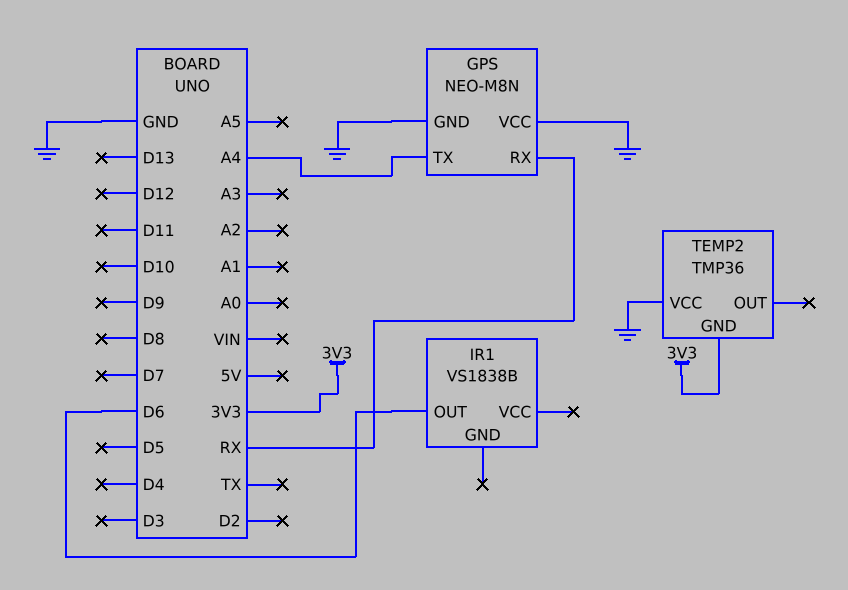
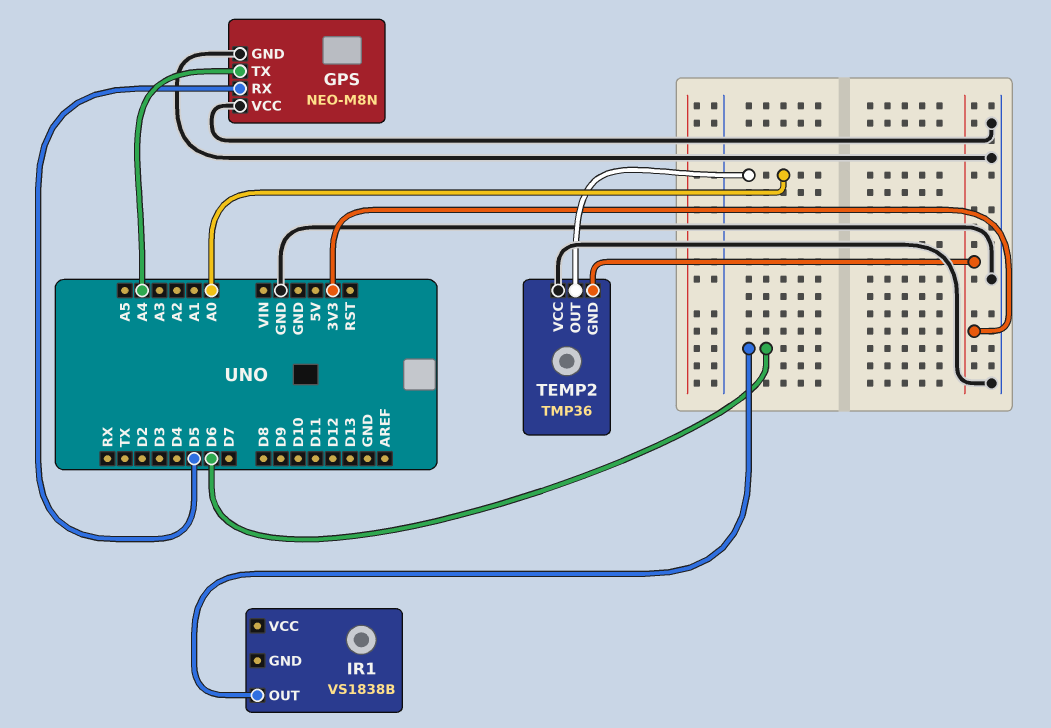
GPS pin RX: RX -> D5
TEMP2 pin OUT: none -> A0

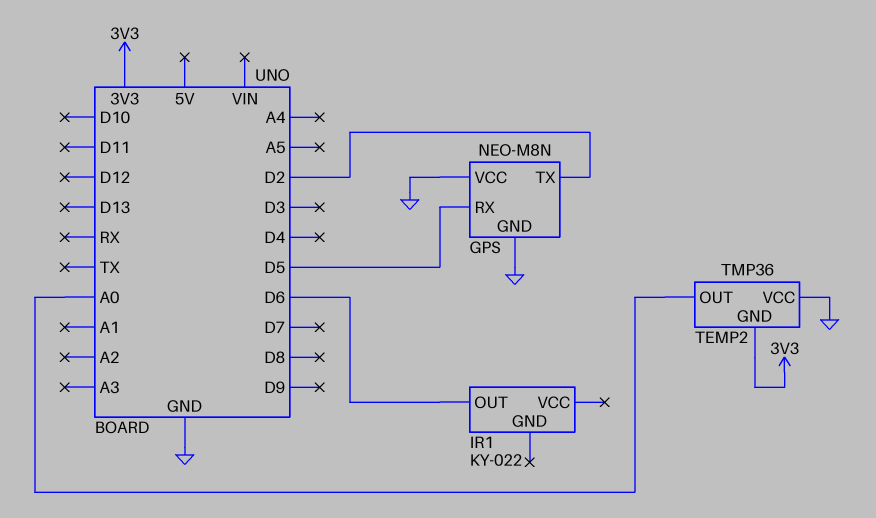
GPS pin TX: A4 -> D2
IR1: VS1838B -> KY-022

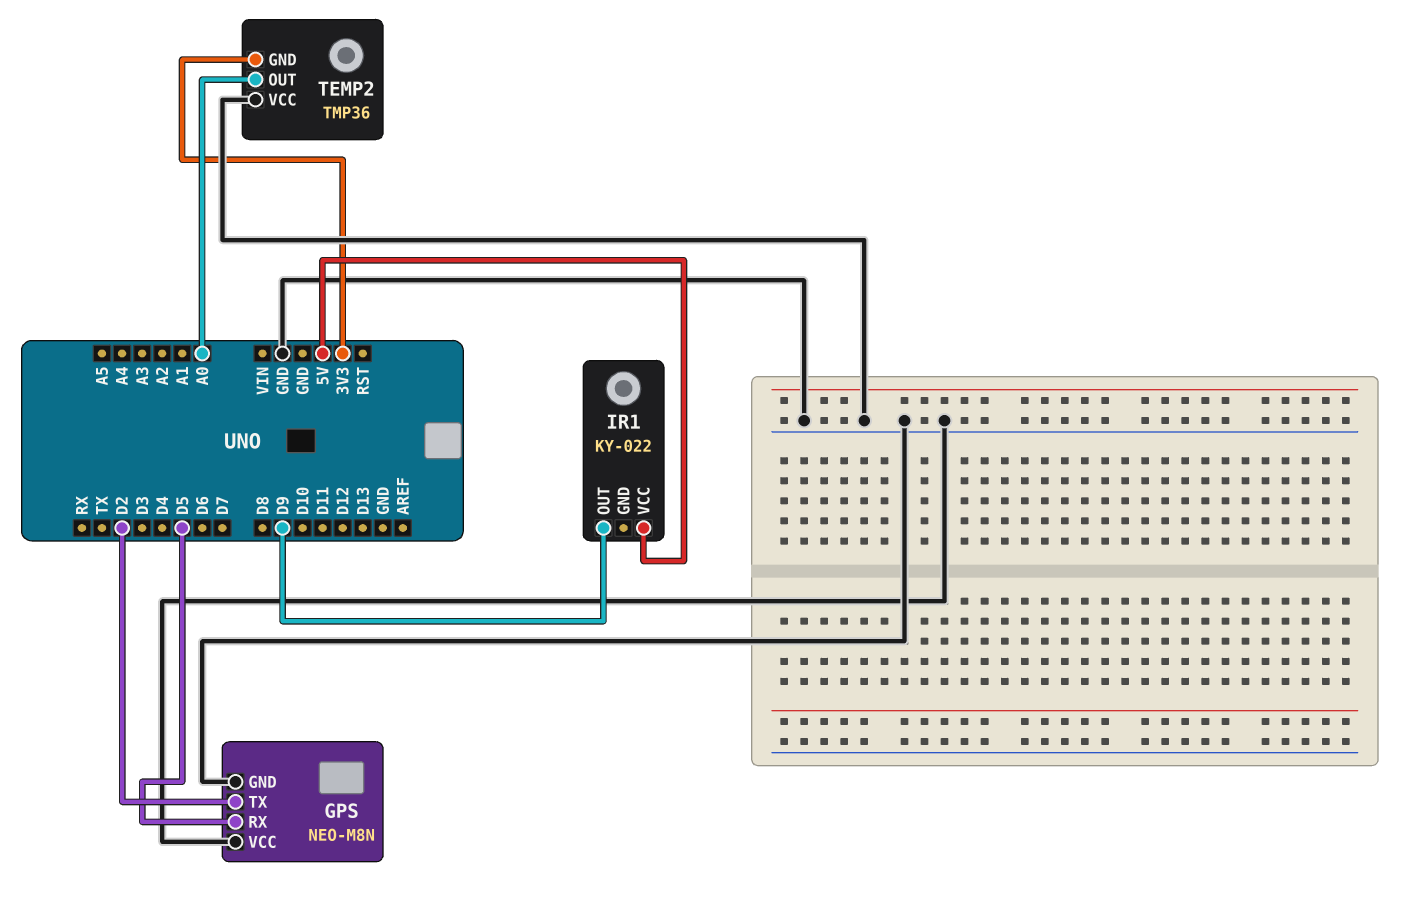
IR1 pin OUT: D6 -> D9
IR1 pin VCC: none -> 5V

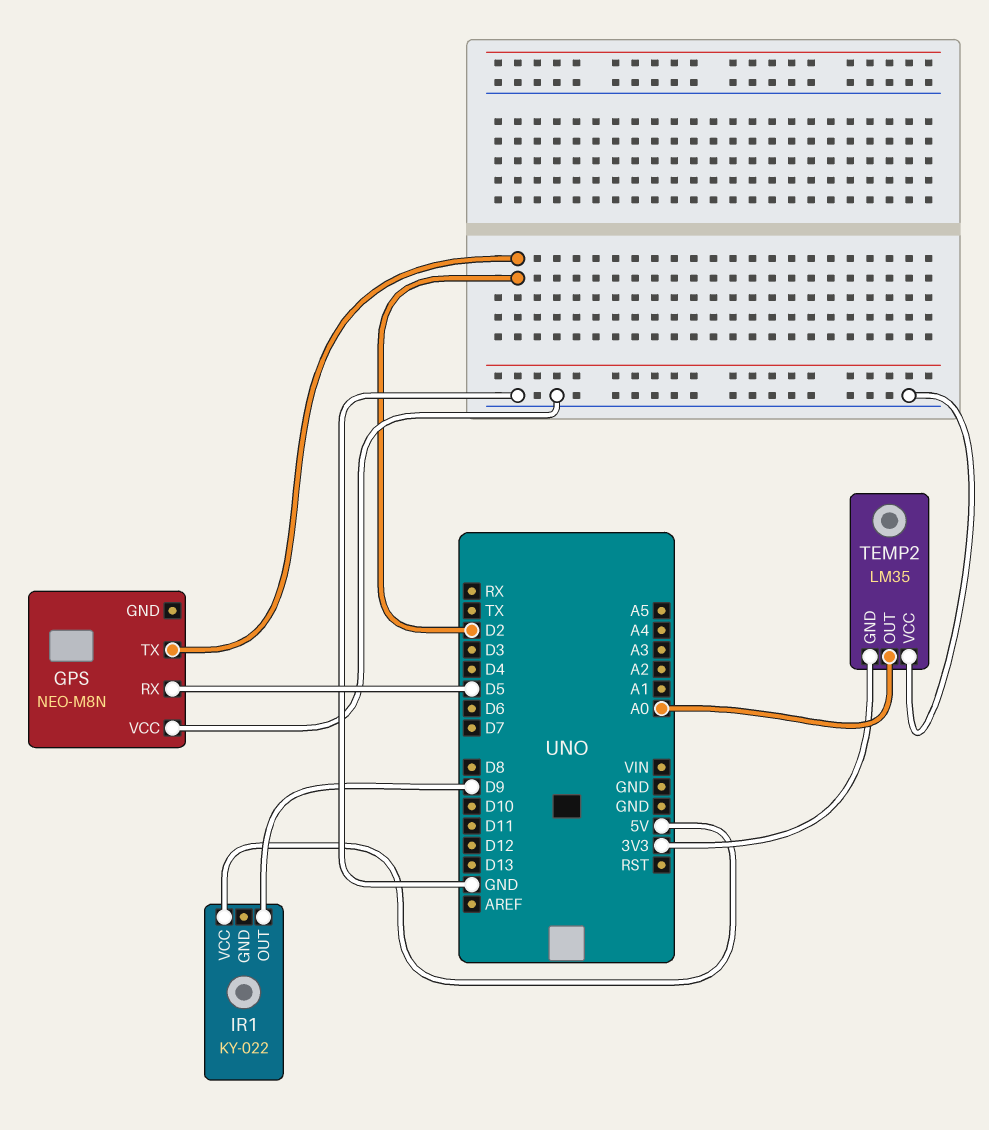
GPS pin GND: GND -> none
TEMP2: TMP36 -> LM35

